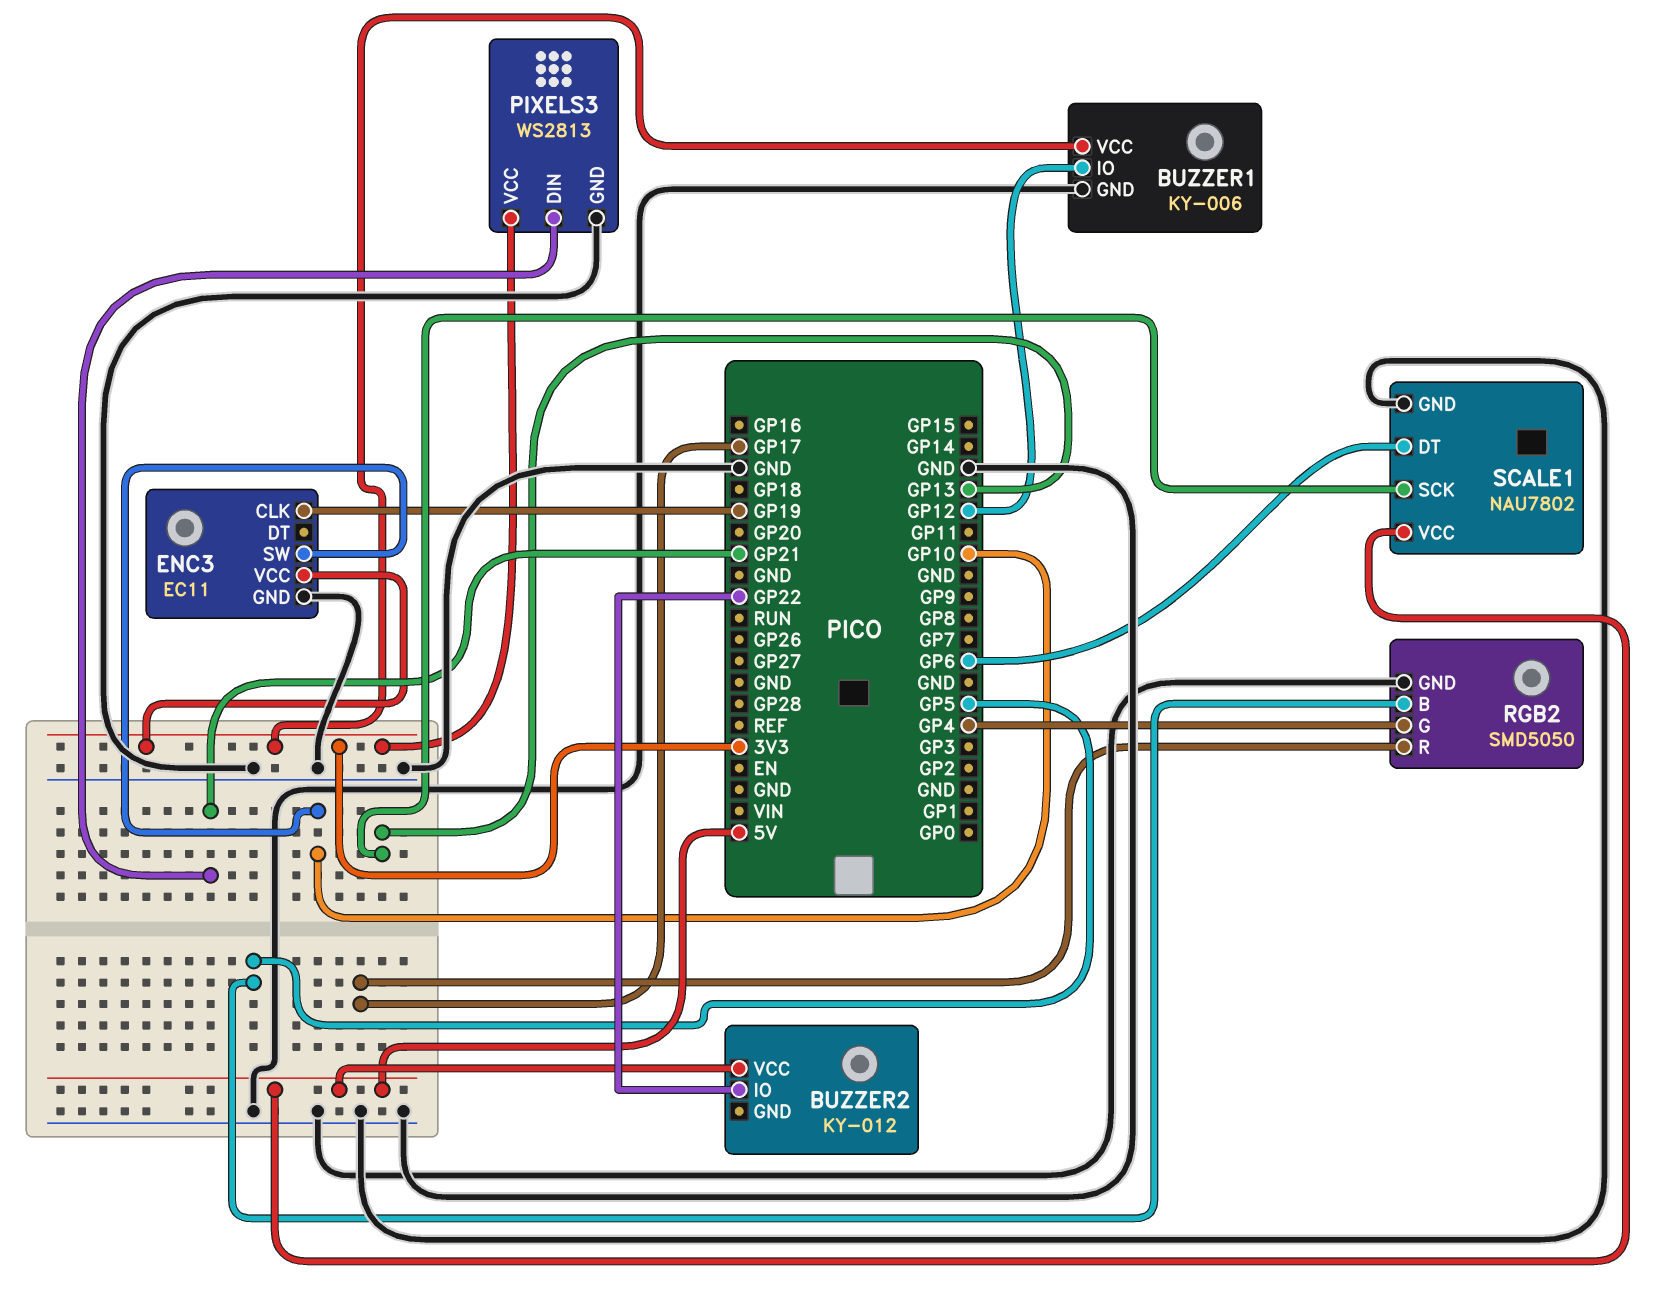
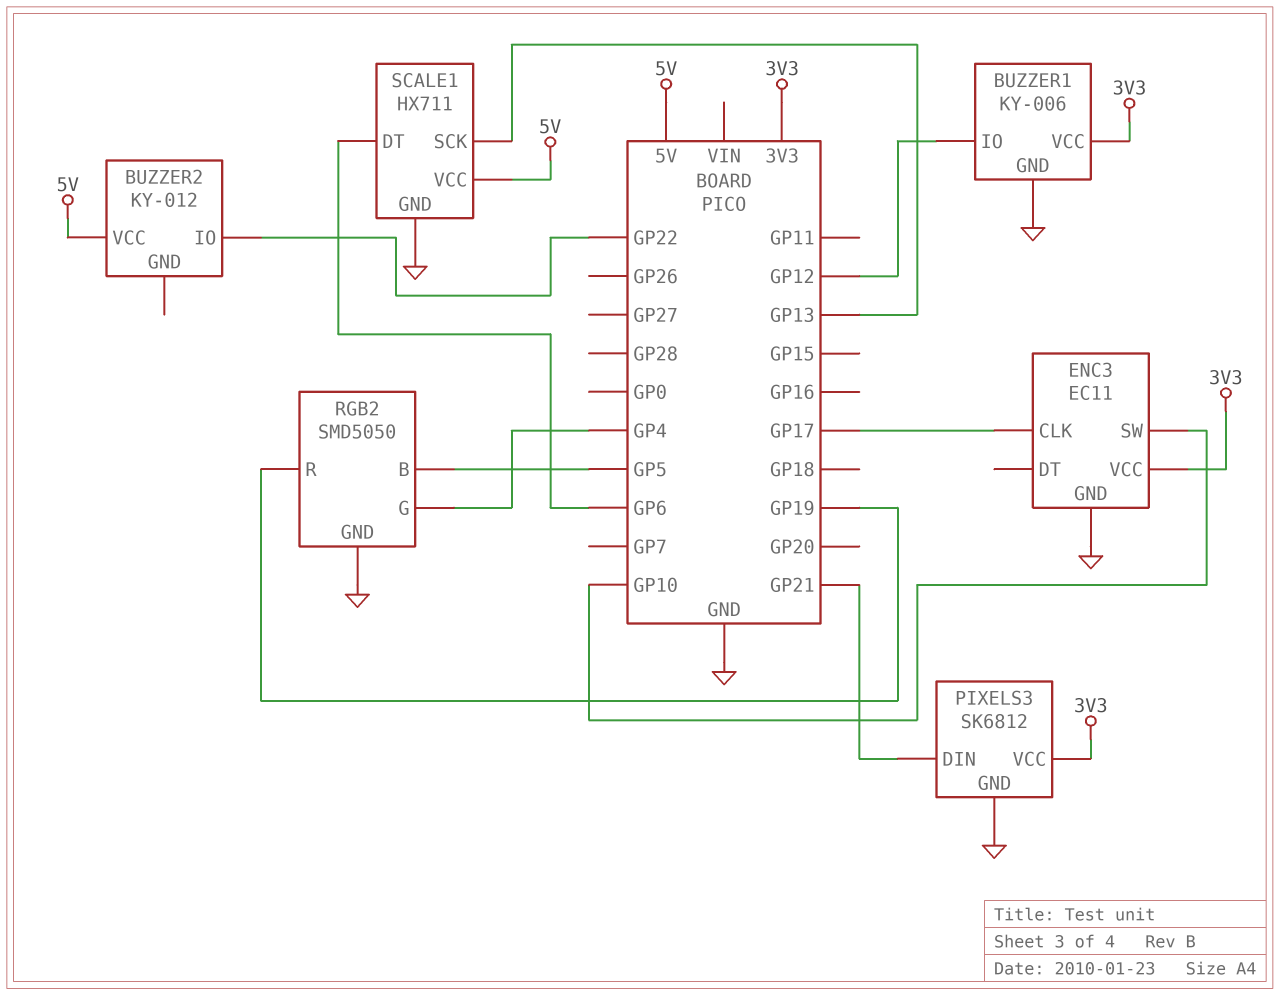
ENC3 pin CLK: GP19 -> GP17
PIXELS3: WS2813 -> SK6812
RGB2 pin R: GP17 -> GP19
SCALE1: NAU7802 -> HX711

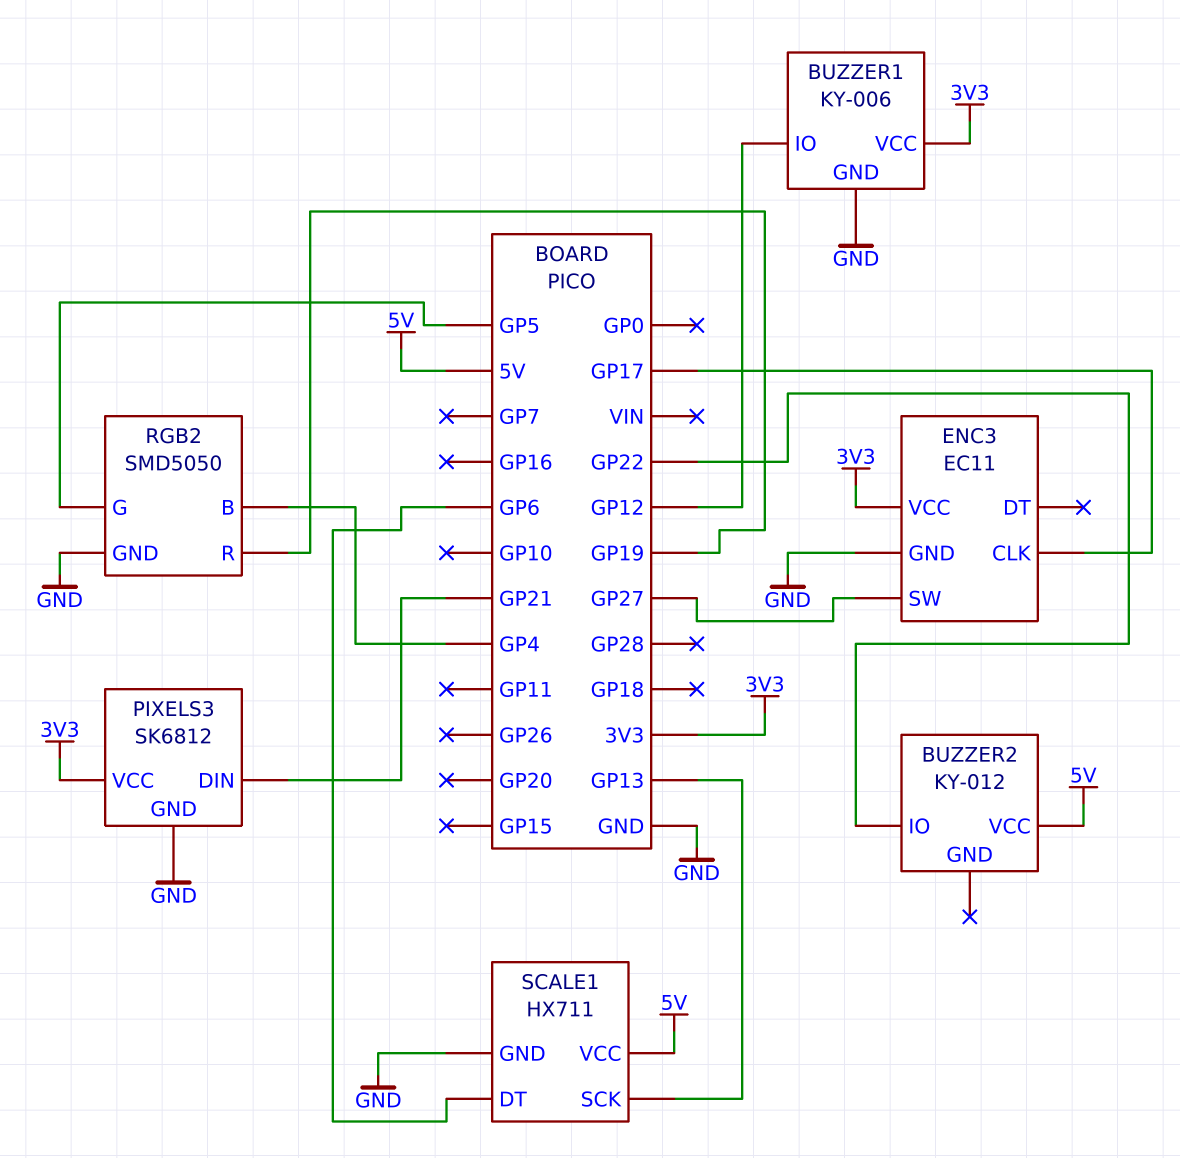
ENC3 pin SW: GP10 -> GP27
RGB2 pin B: GP5 -> GP4
RGB2 pin G: GP4 -> GP5

